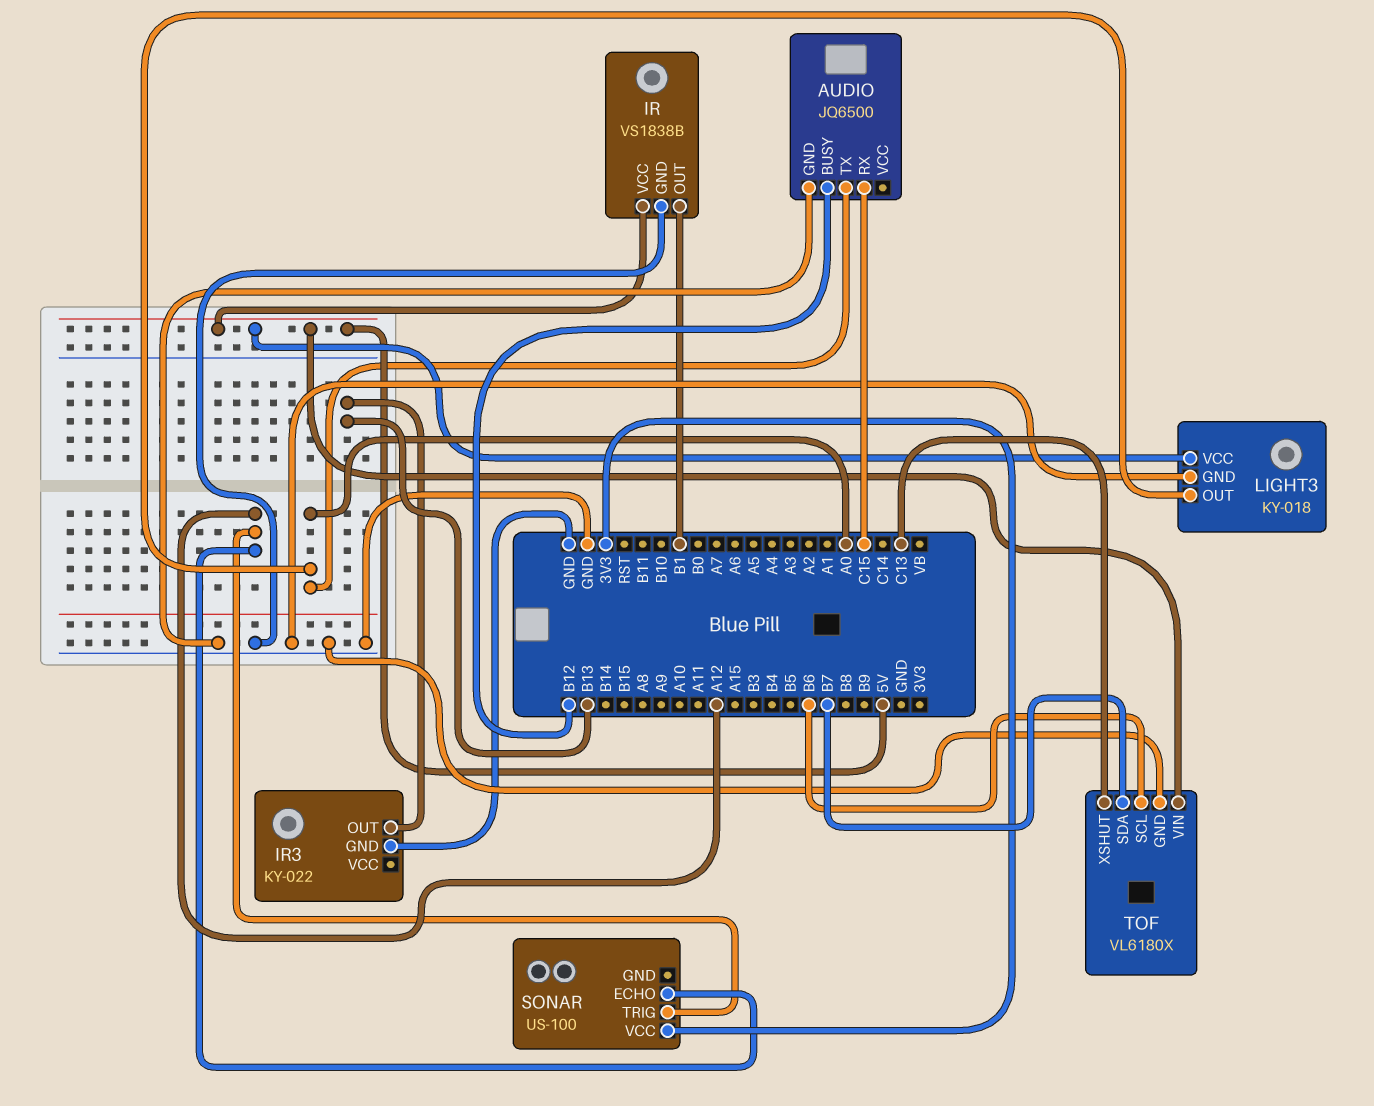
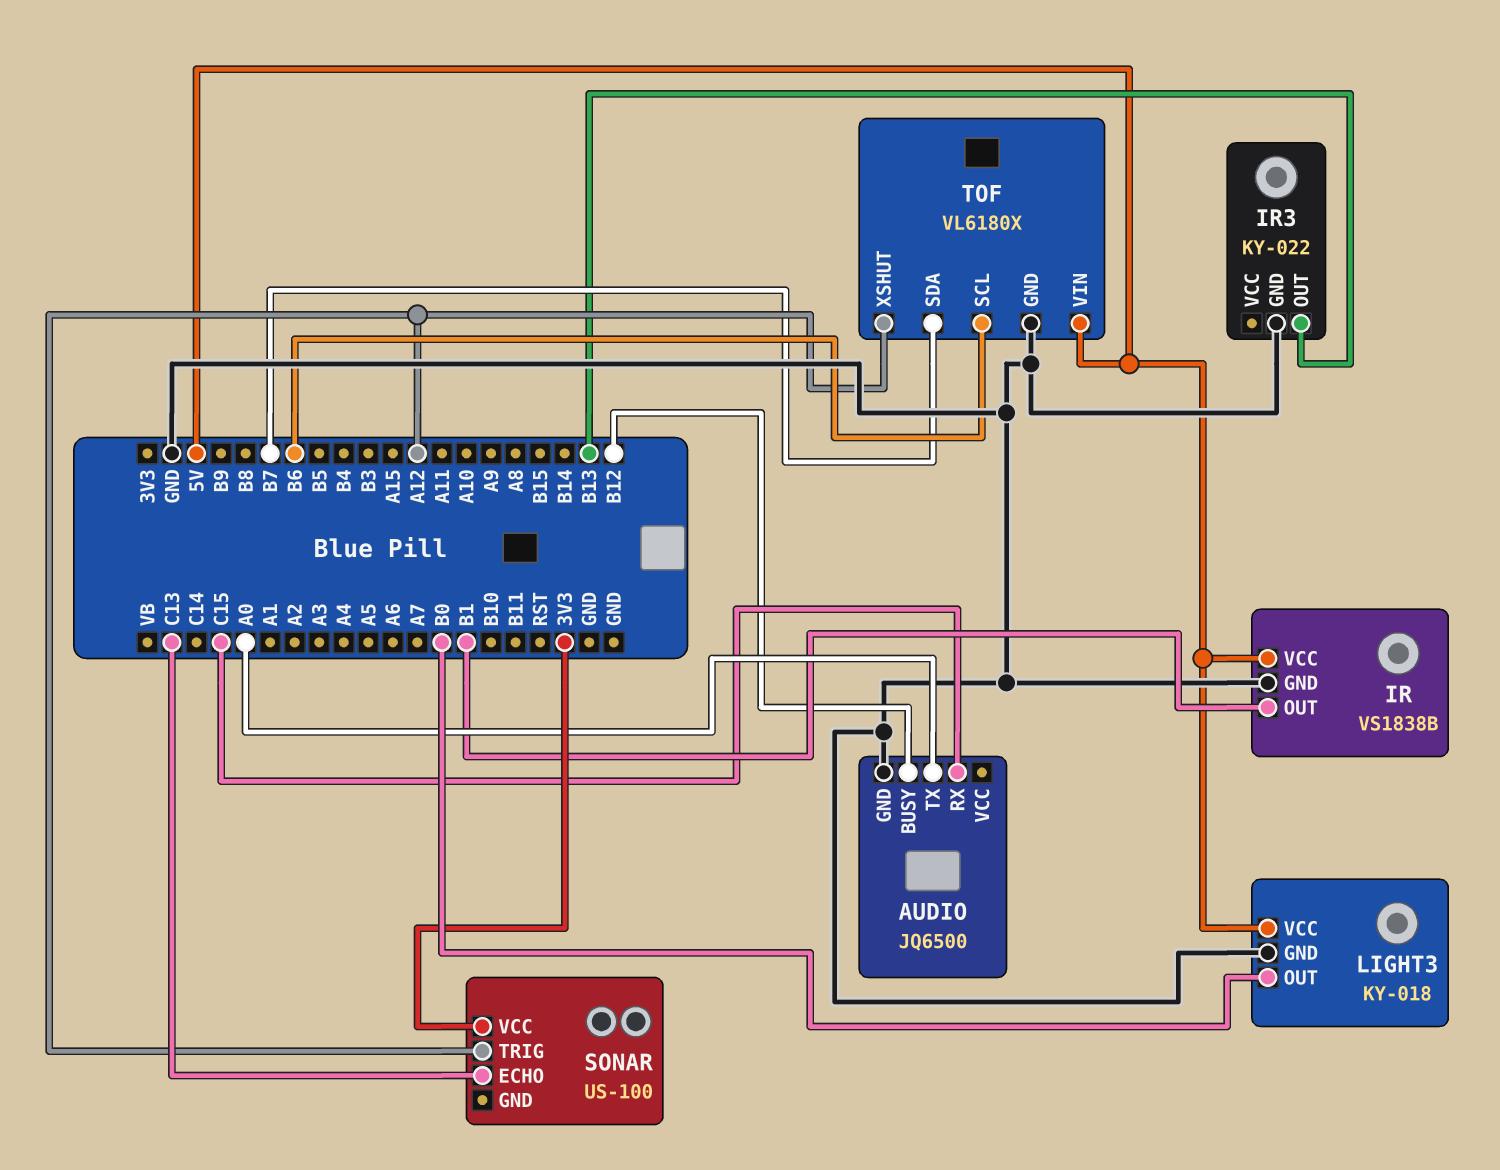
LIGHT3 pin OUT: A0 -> B0
SONAR pin ECHO: A12 -> C13
TOF pin XSHUT: C13 -> A12

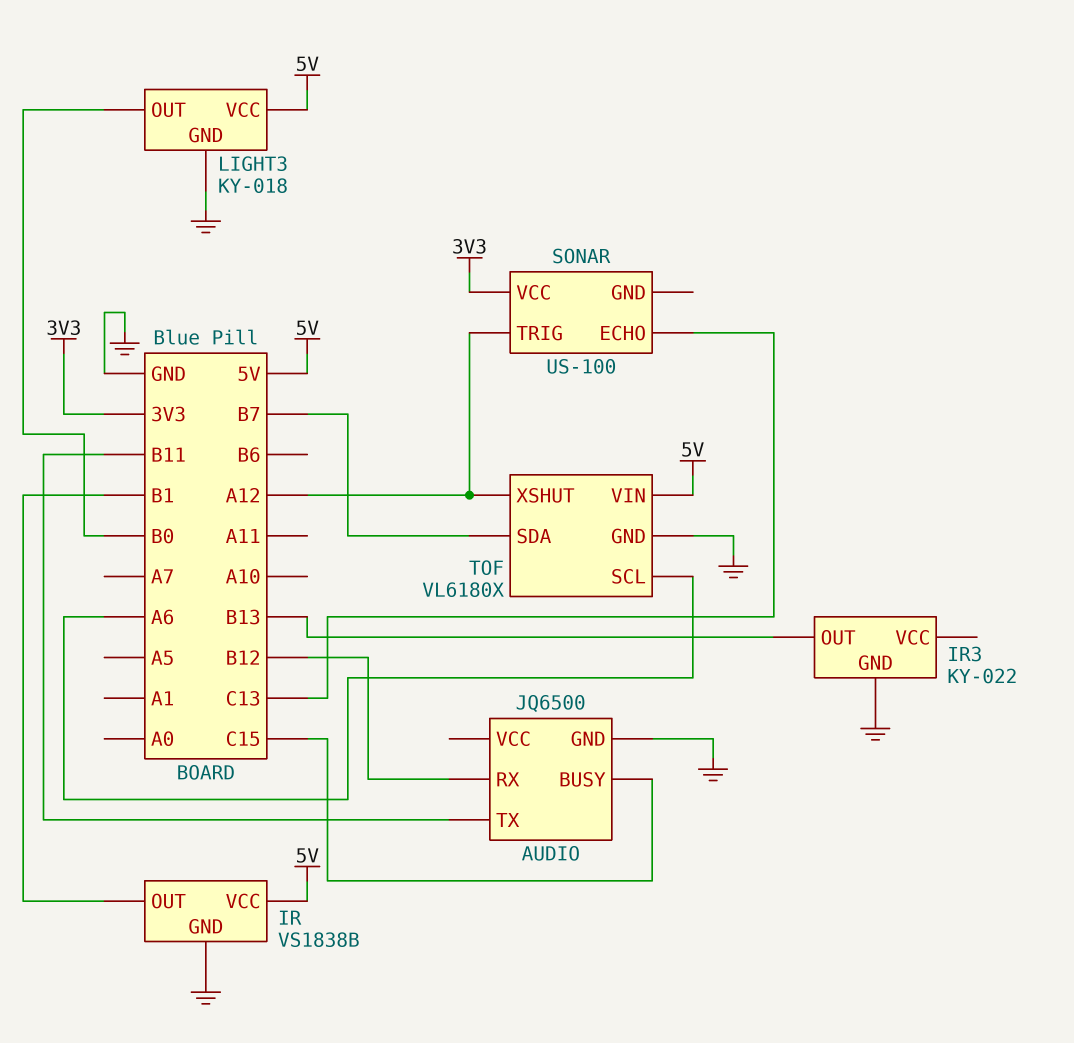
AUDIO pin BUSY: B12 -> C15
AUDIO pin RX: C15 -> B12
AUDIO pin TX: A0 -> B11
TOF pin SCL: B6 -> A6

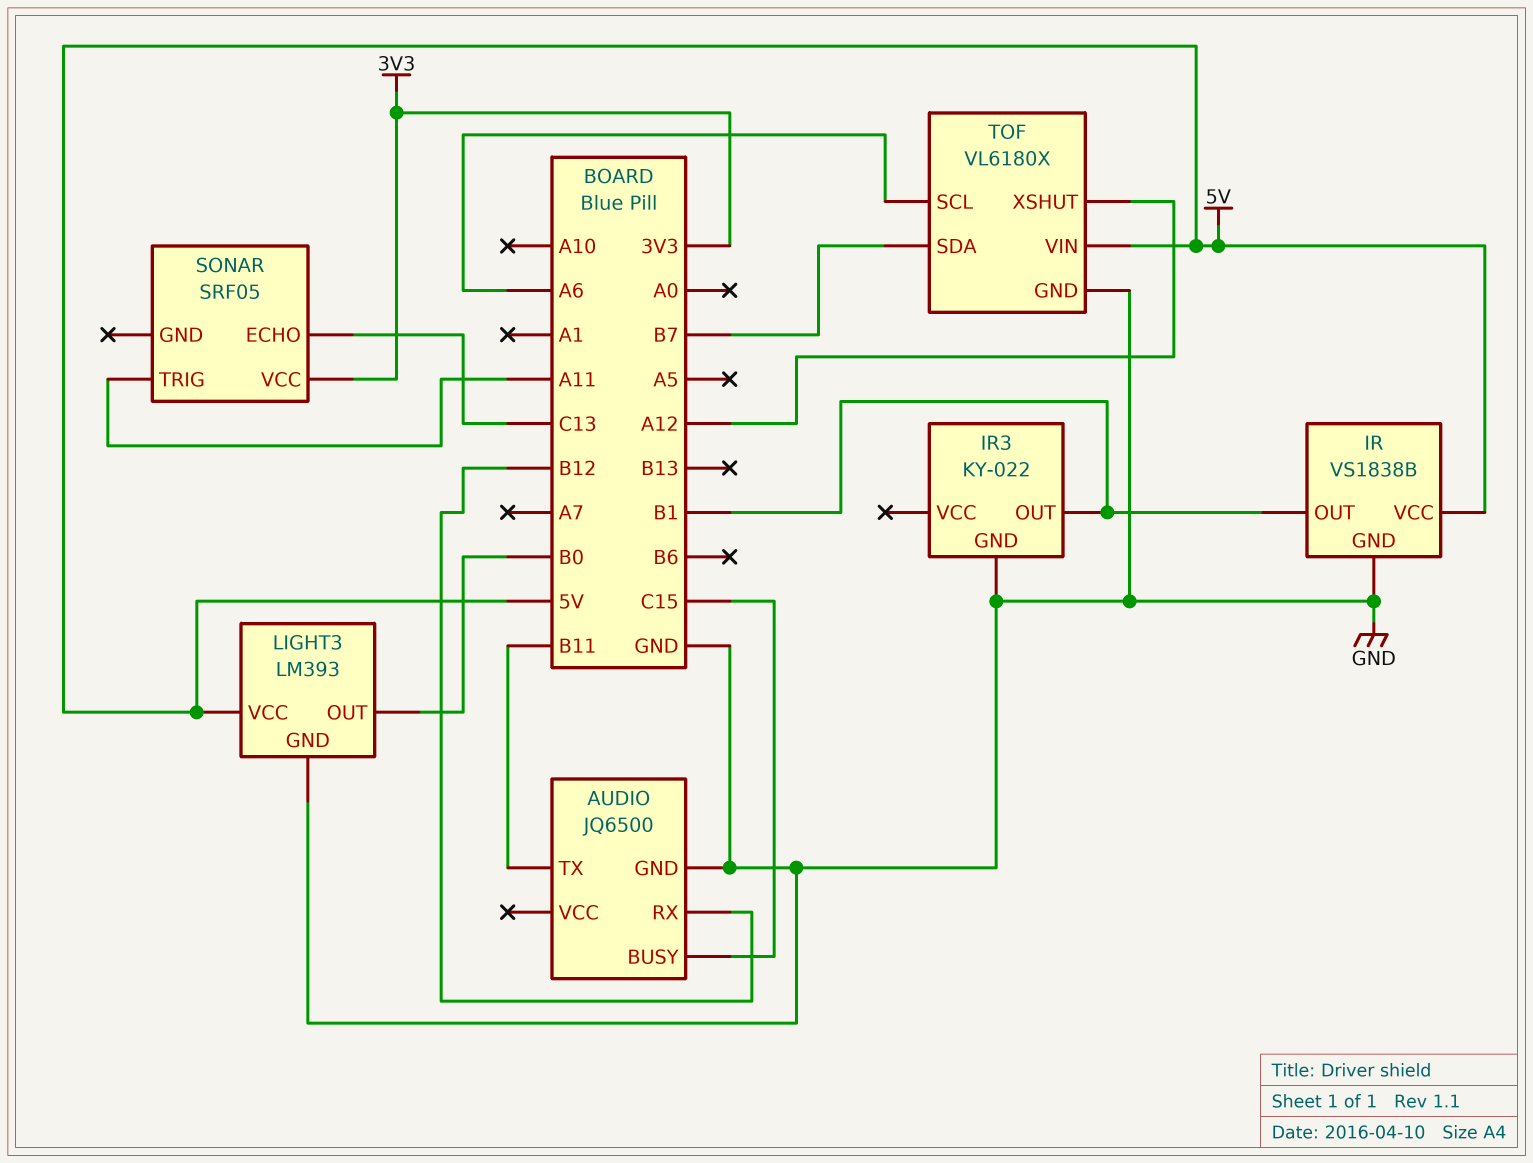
IR3 pin OUT: B13 -> B1
LIGHT3: KY-018 -> LM393
SONAR: US-100 -> SRF05
SONAR pin TRIG: A12 -> A11

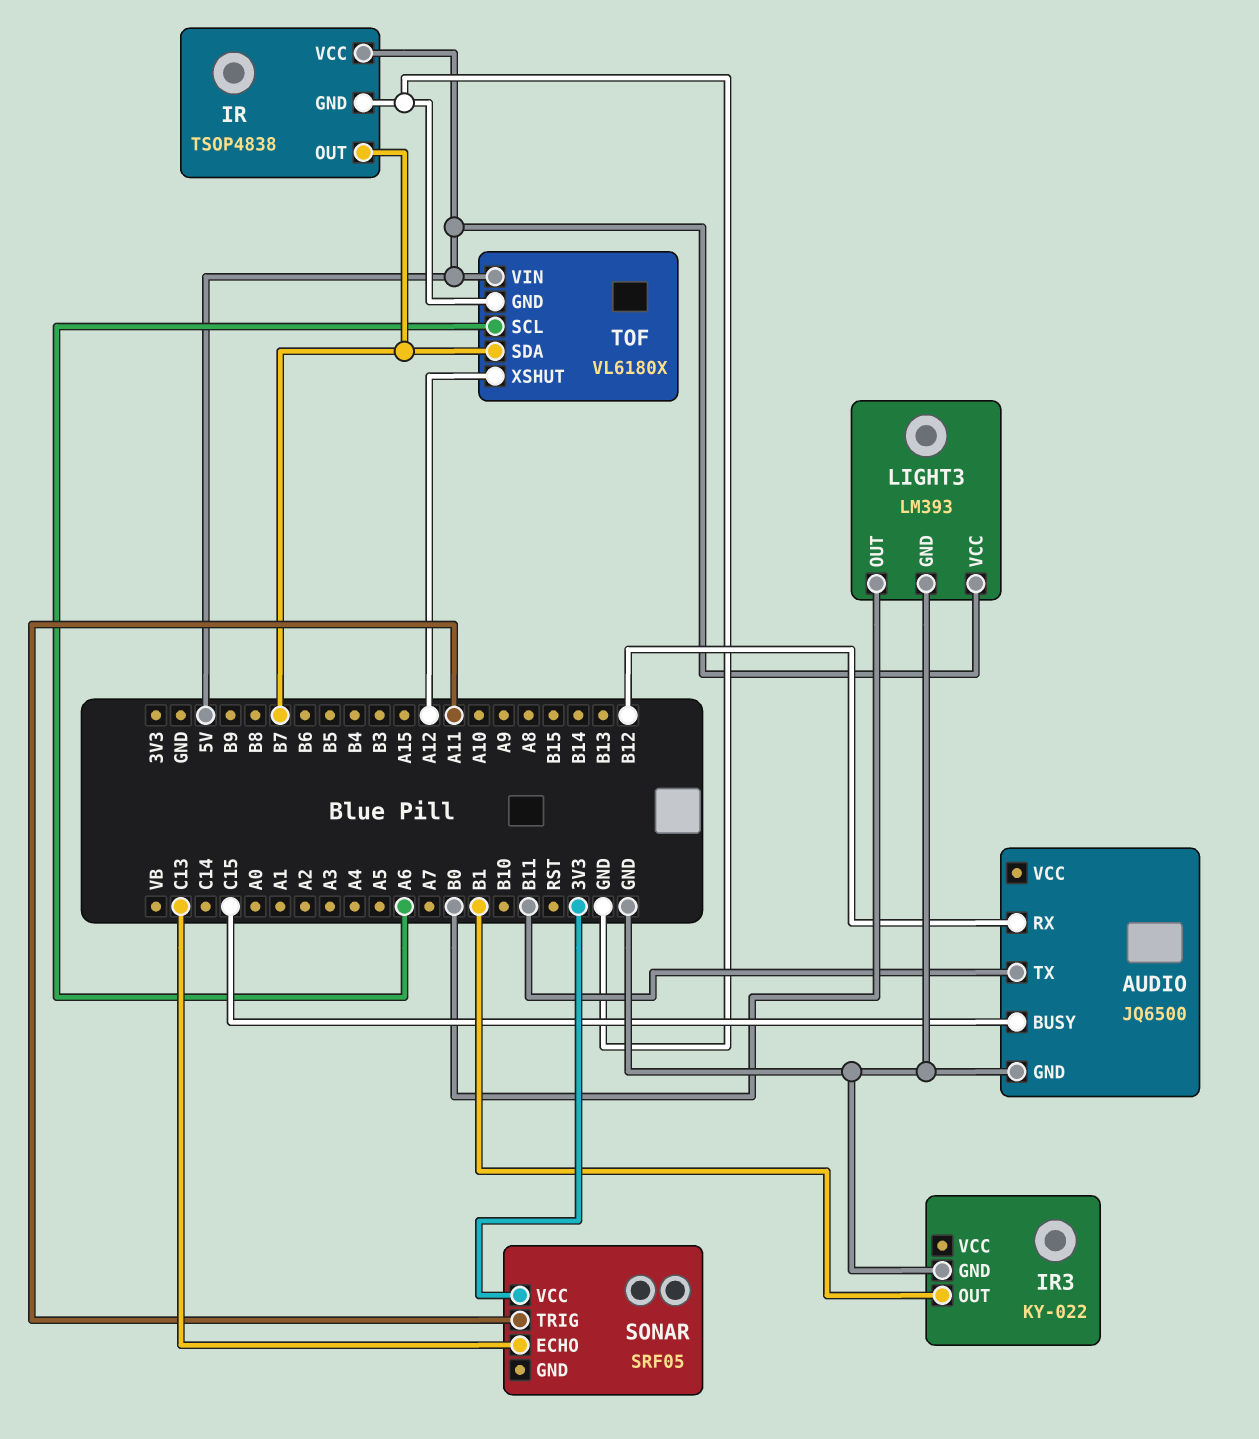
IR: VS1838B -> TSOP4838
IR pin OUT: B1 -> B7

